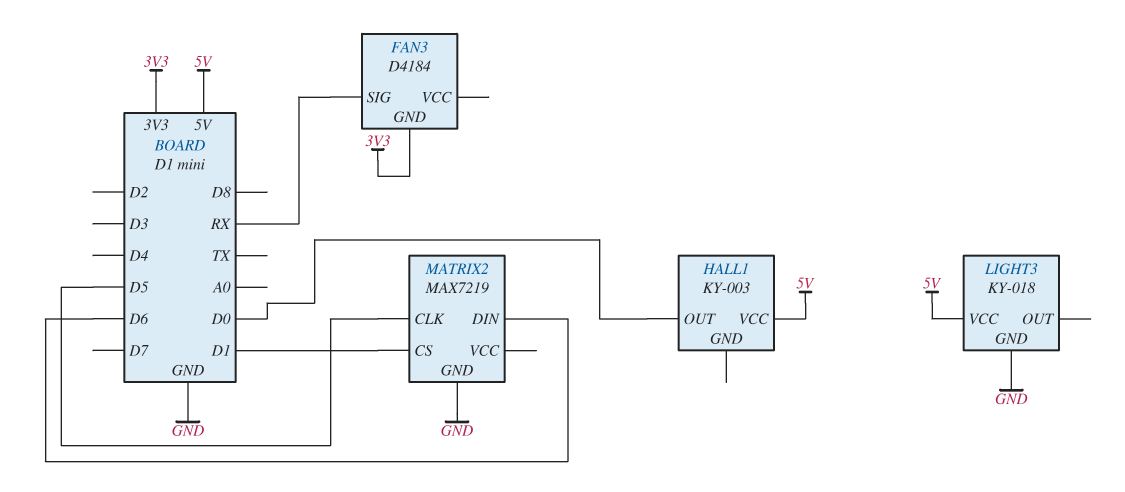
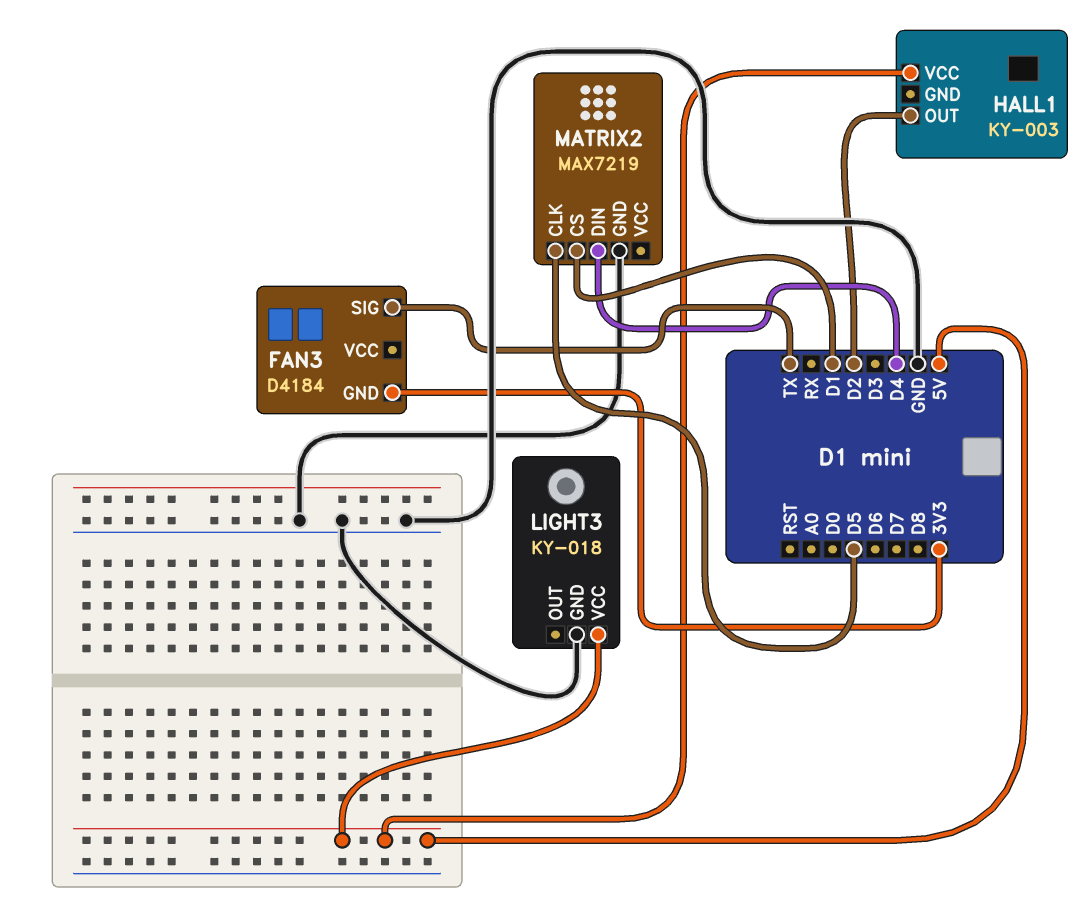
FAN3 pin SIG: RX -> TX
HALL1 pin OUT: D0 -> D2
MATRIX2 pin DIN: D6 -> D4

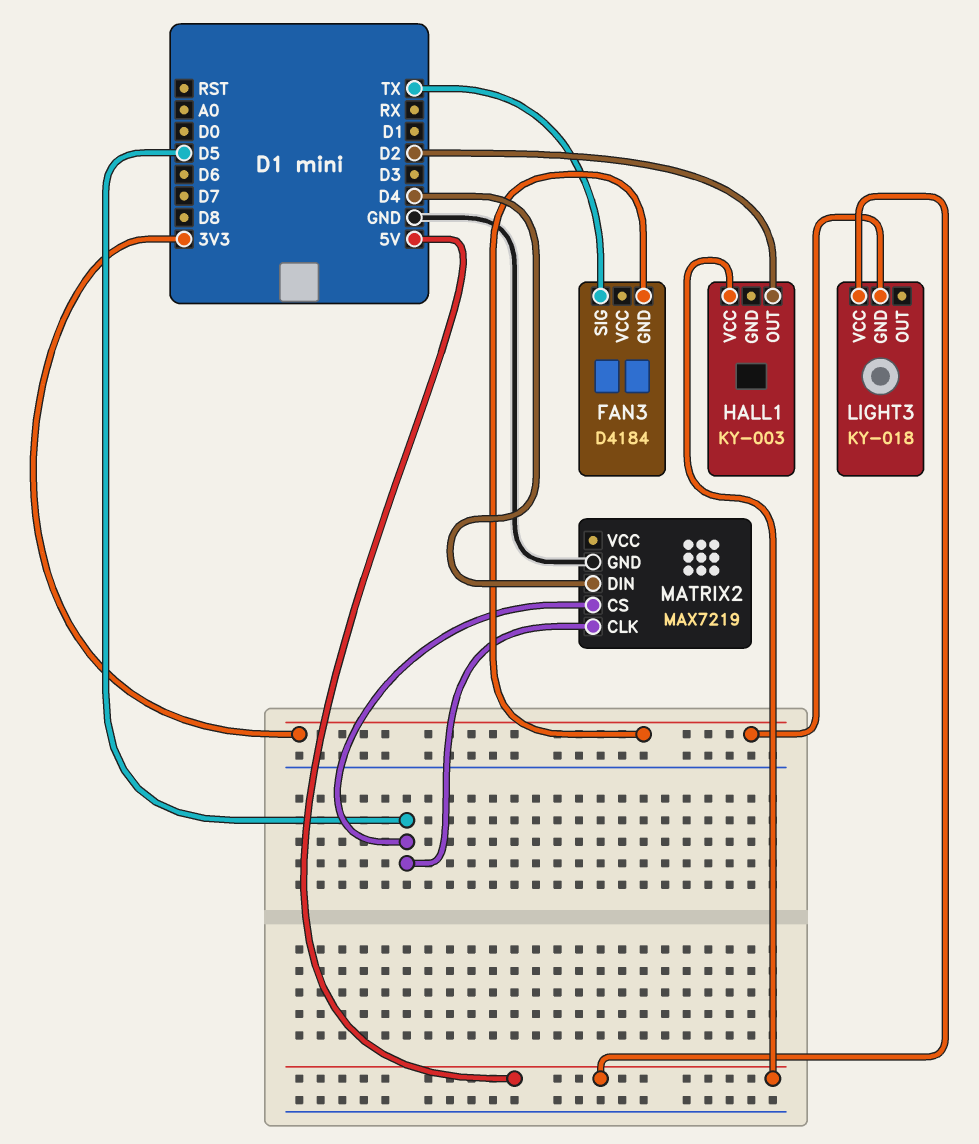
LIGHT3 pin GND: GND -> 3V3
MATRIX2 pin CS: D1 -> D5

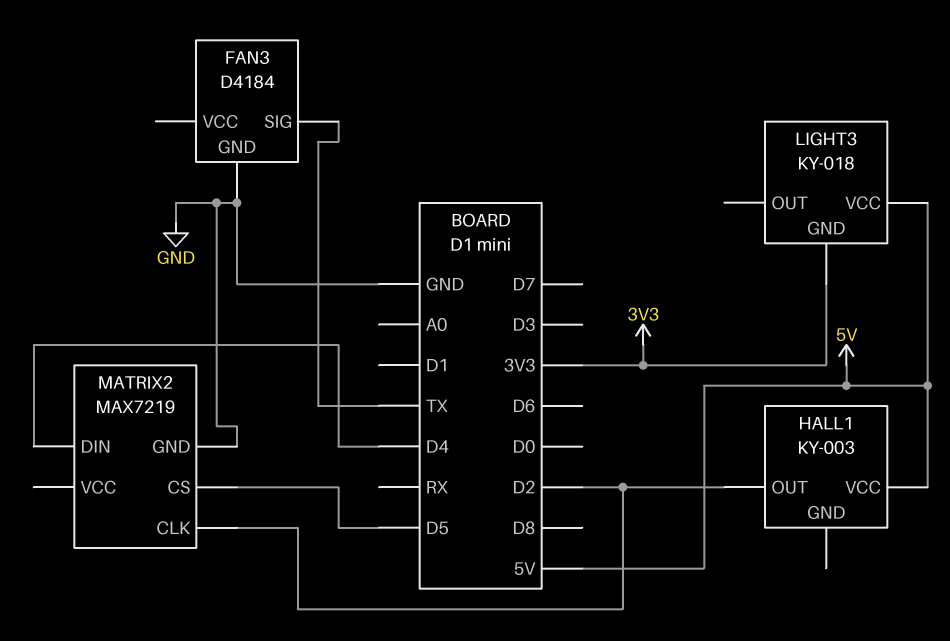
FAN3 pin GND: 3V3 -> GND
MATRIX2 pin CLK: D5 -> D2

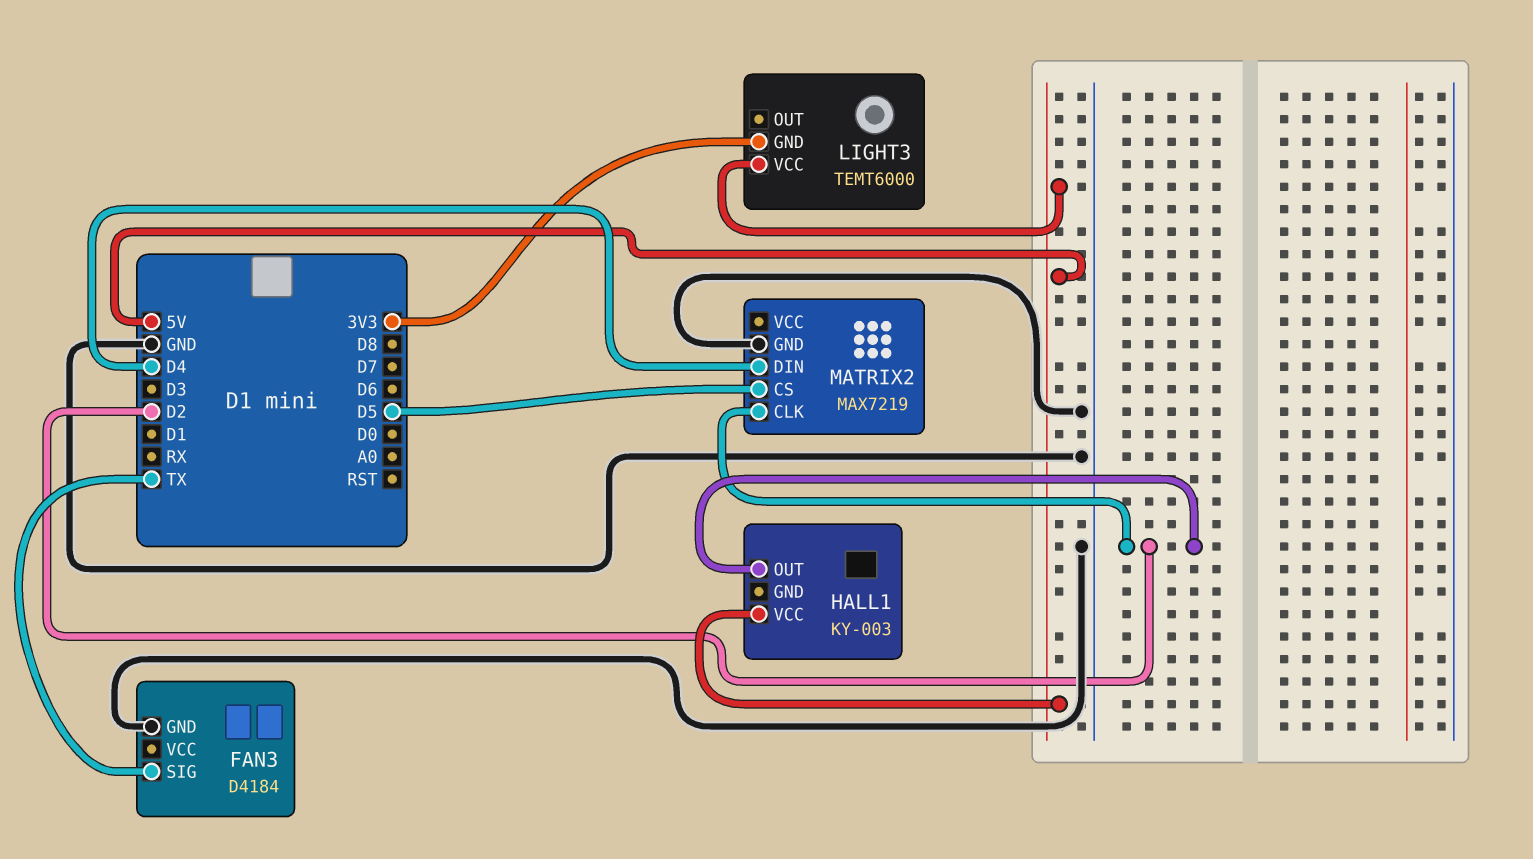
LIGHT3: KY-018 -> TEMT6000

